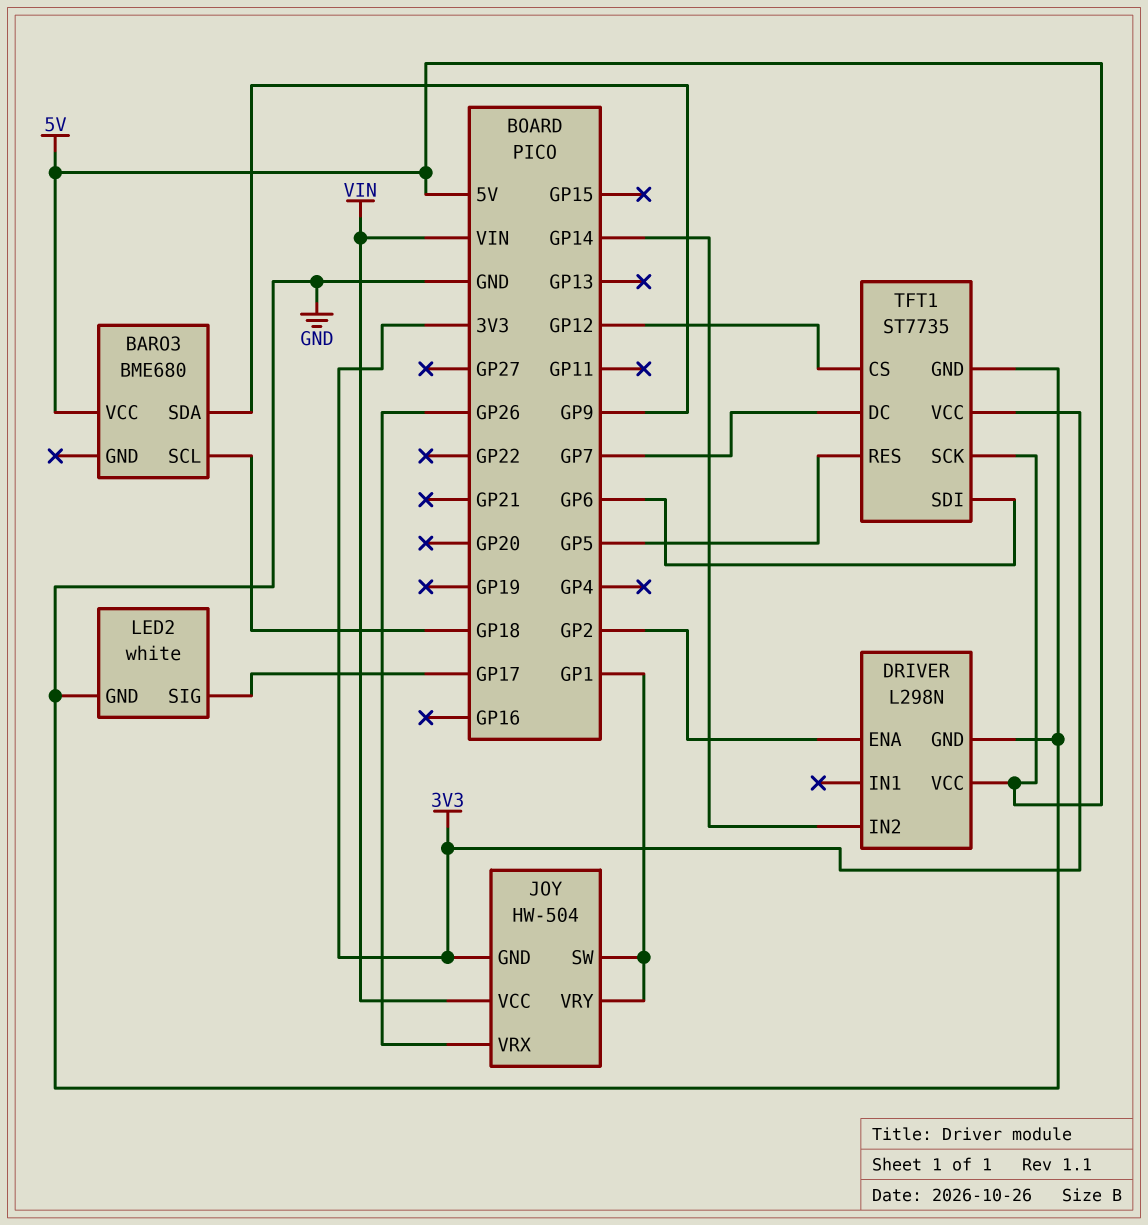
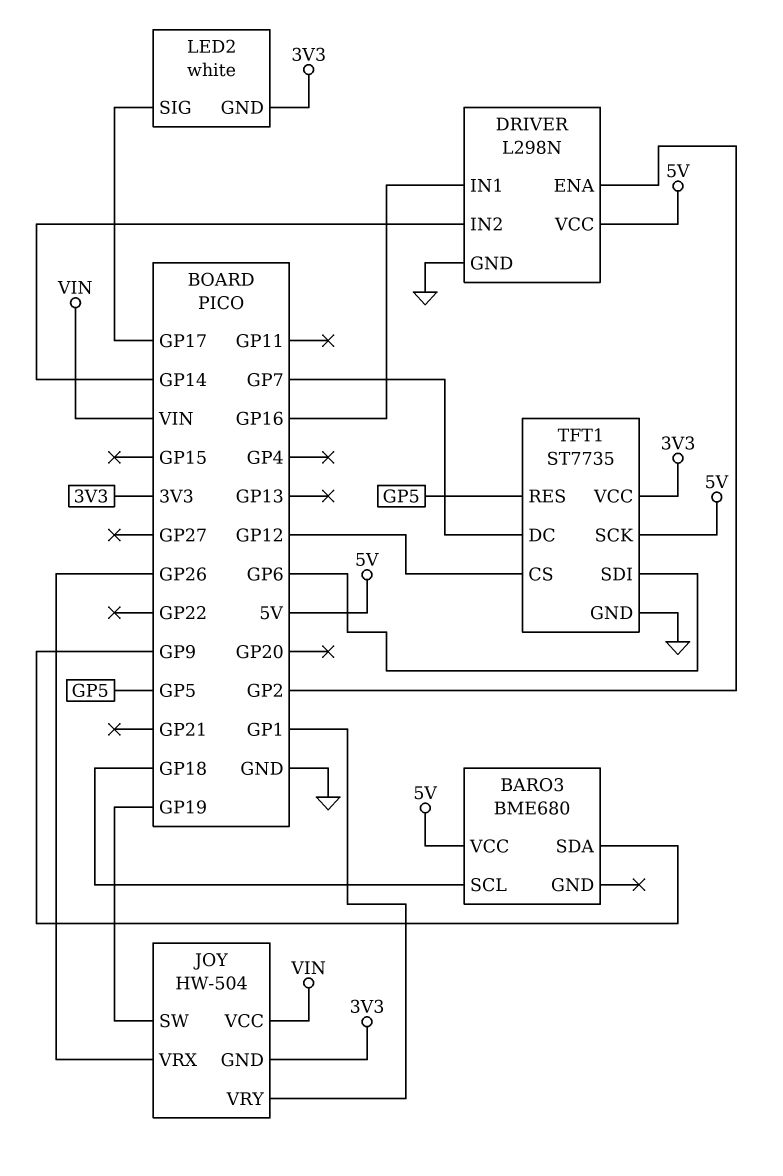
DRIVER pin IN1: none -> GP16
JOY pin SW: GP1 -> GP19
LED2 pin GND: GND -> 3V3

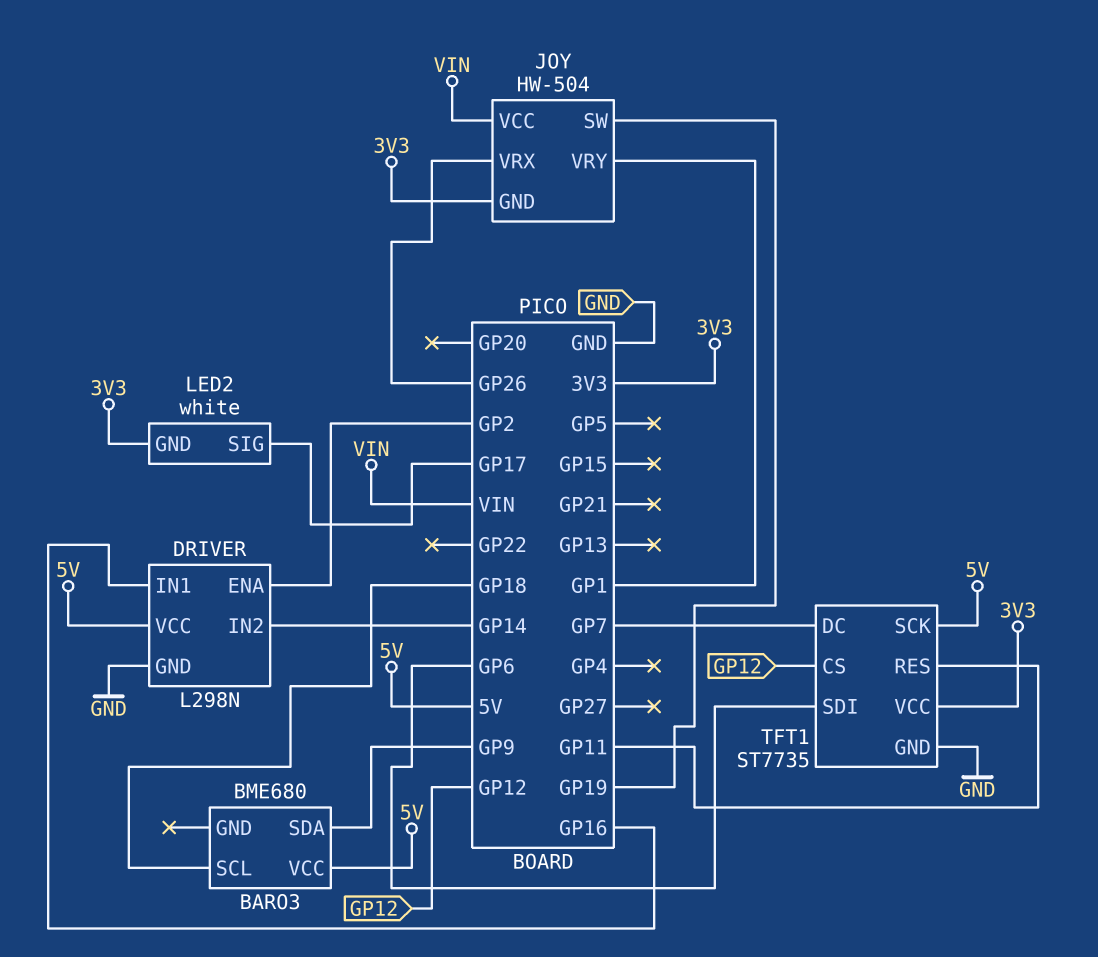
TFT1 pin RES: GP5 -> GP11

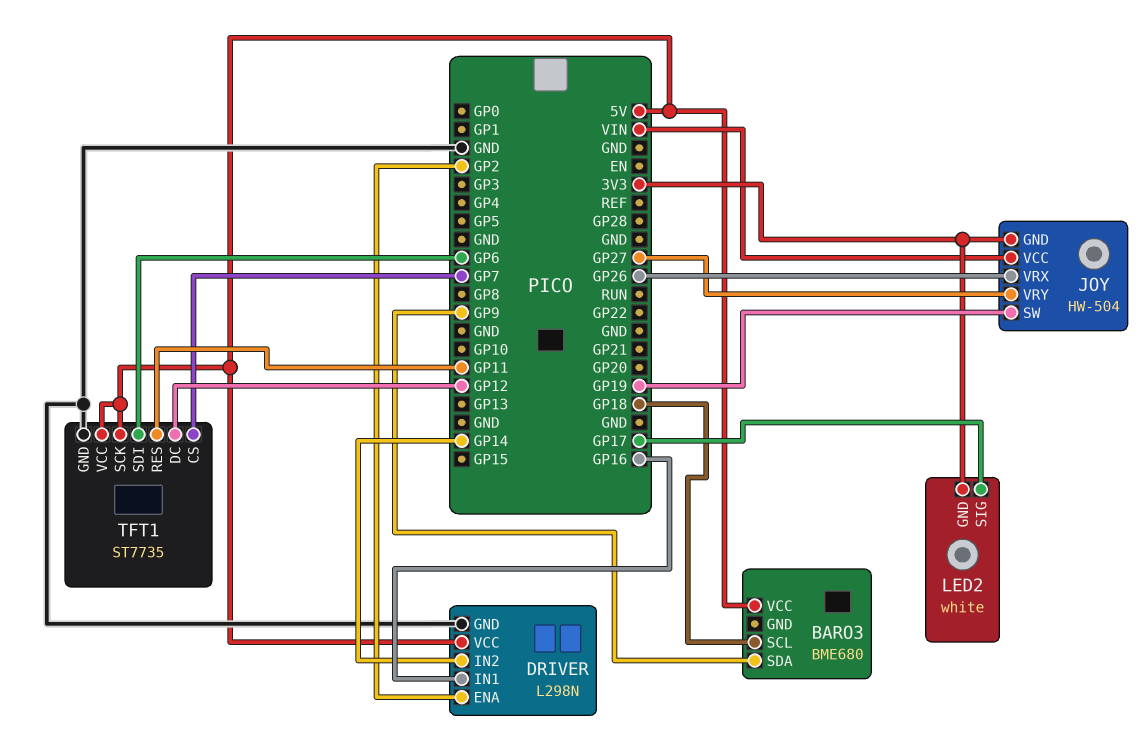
JOY pin VRY: GP1 -> GP27
TFT1 pin CS: GP12 -> GP7
TFT1 pin DC: GP7 -> GP12
TFT1 pin VCC: 3V3 -> 5V

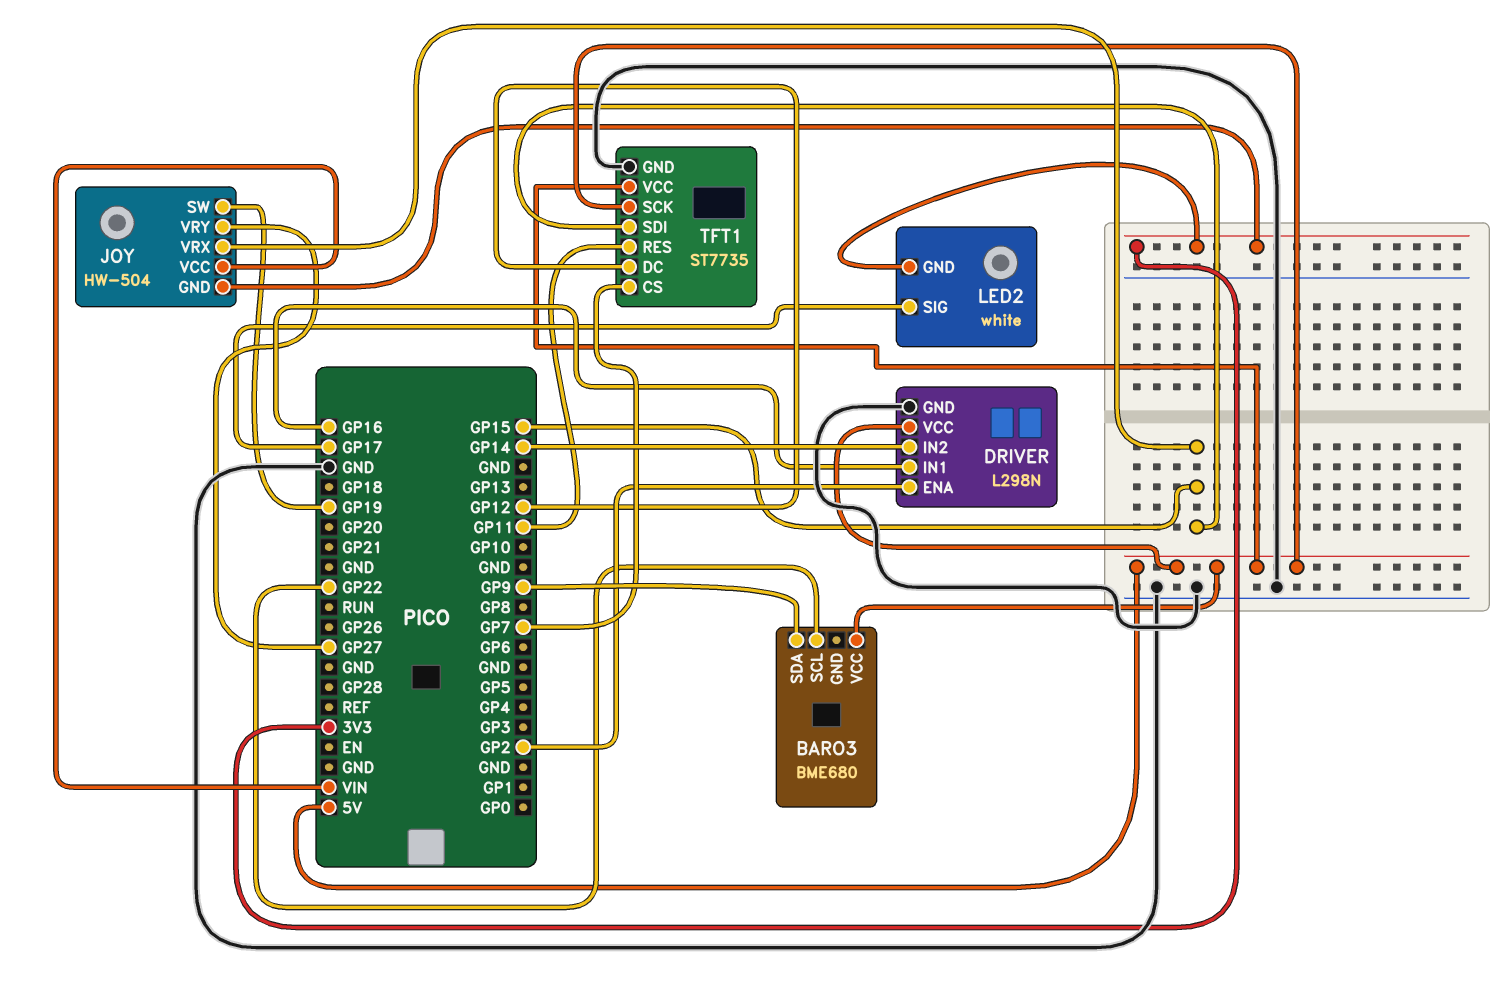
BARO3 pin SCL: GP18 -> GP22
JOY pin VRX: GP26 -> GP15
TFT1 pin SDI: GP6 -> GP15

